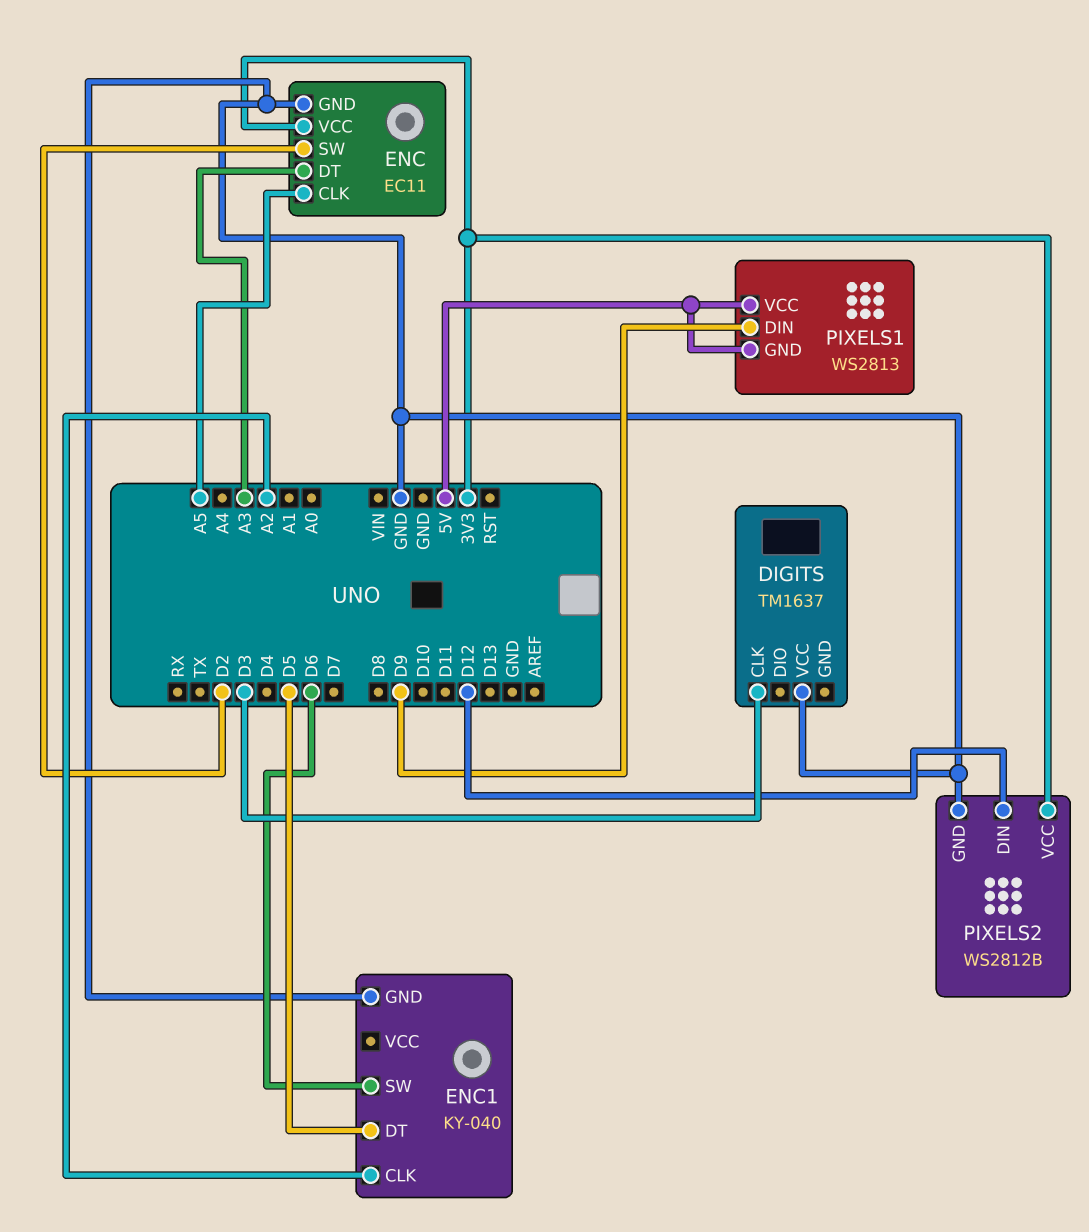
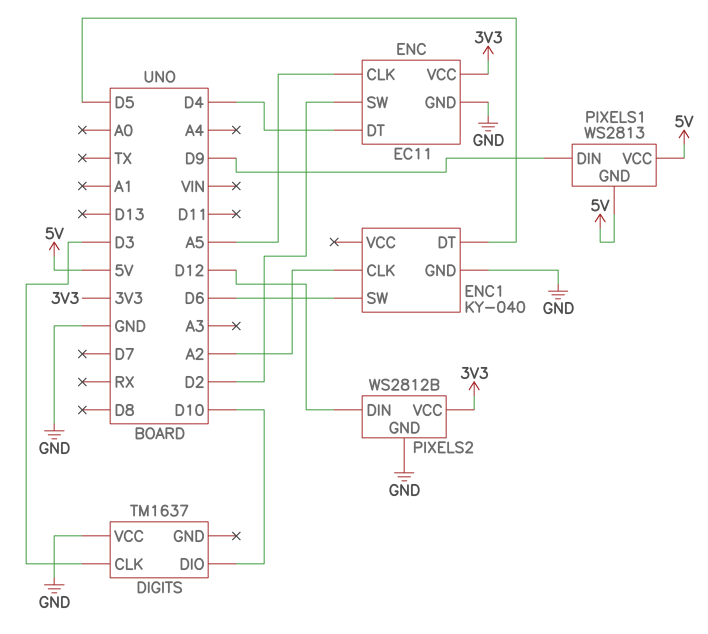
DIGITS pin DIO: none -> D10
ENC pin DT: A3 -> D4

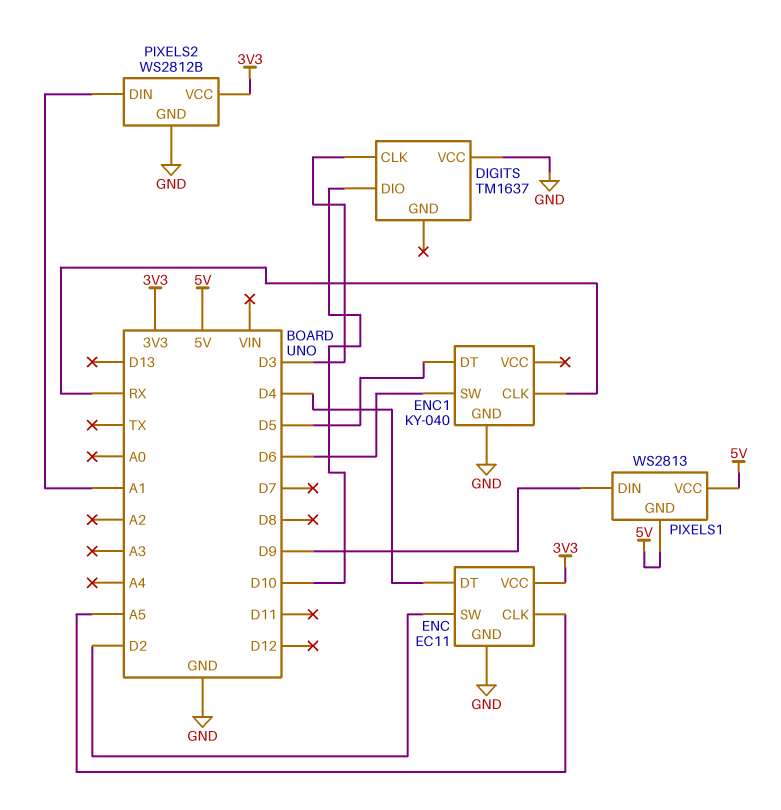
ENC1 pin CLK: A2 -> RX
PIXELS2 pin DIN: D12 -> A1

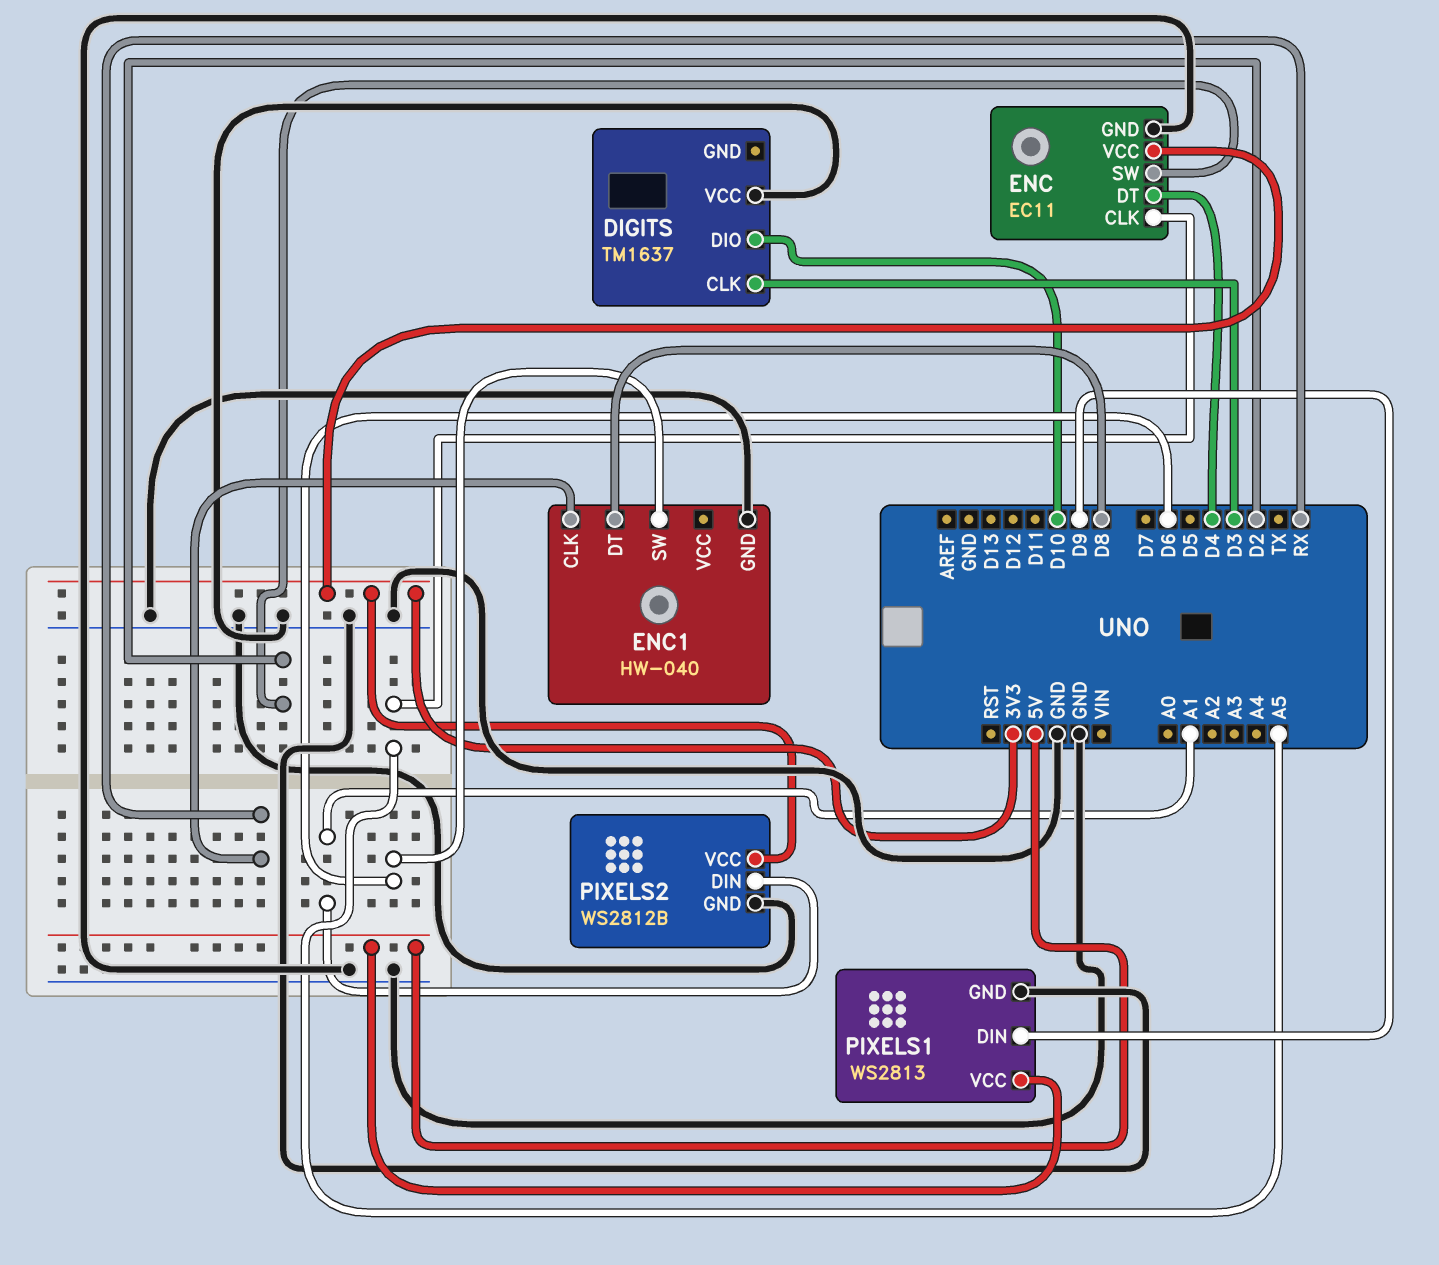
ENC1: KY-040 -> HW-040
ENC1 pin DT: D5 -> D8
PIXELS1 pin GND: 5V -> GND

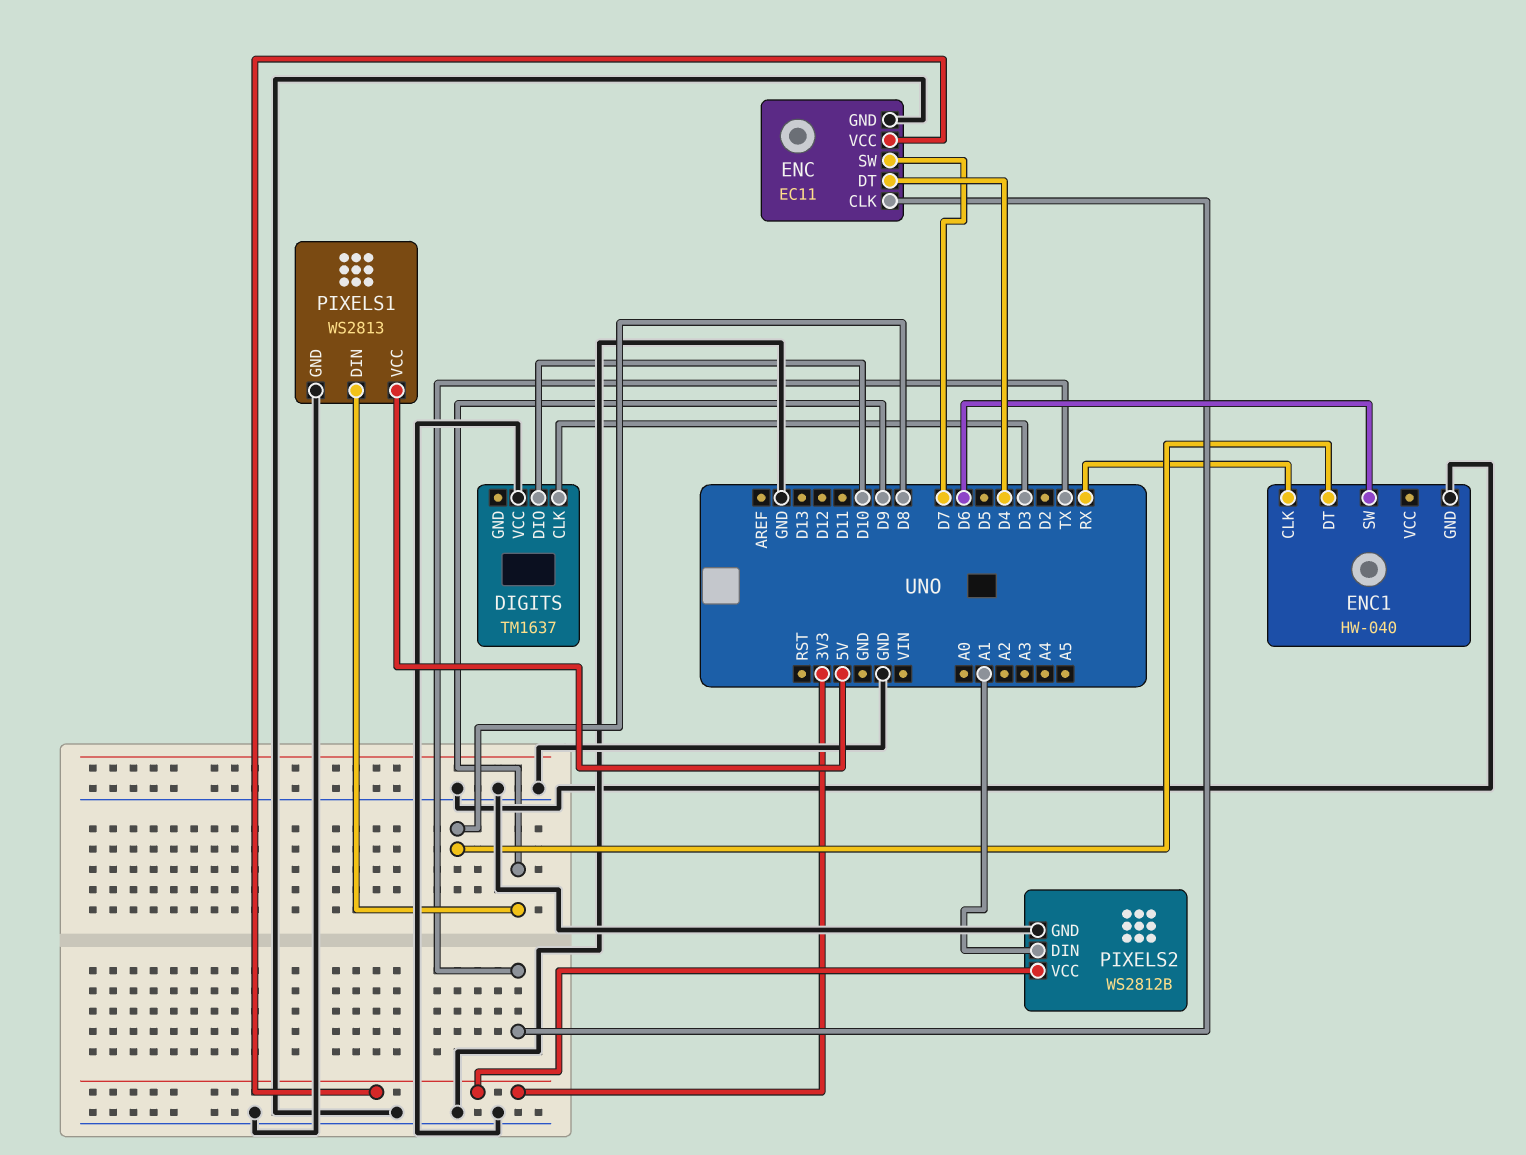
ENC pin CLK: A5 -> TX
ENC pin SW: D2 -> D7

